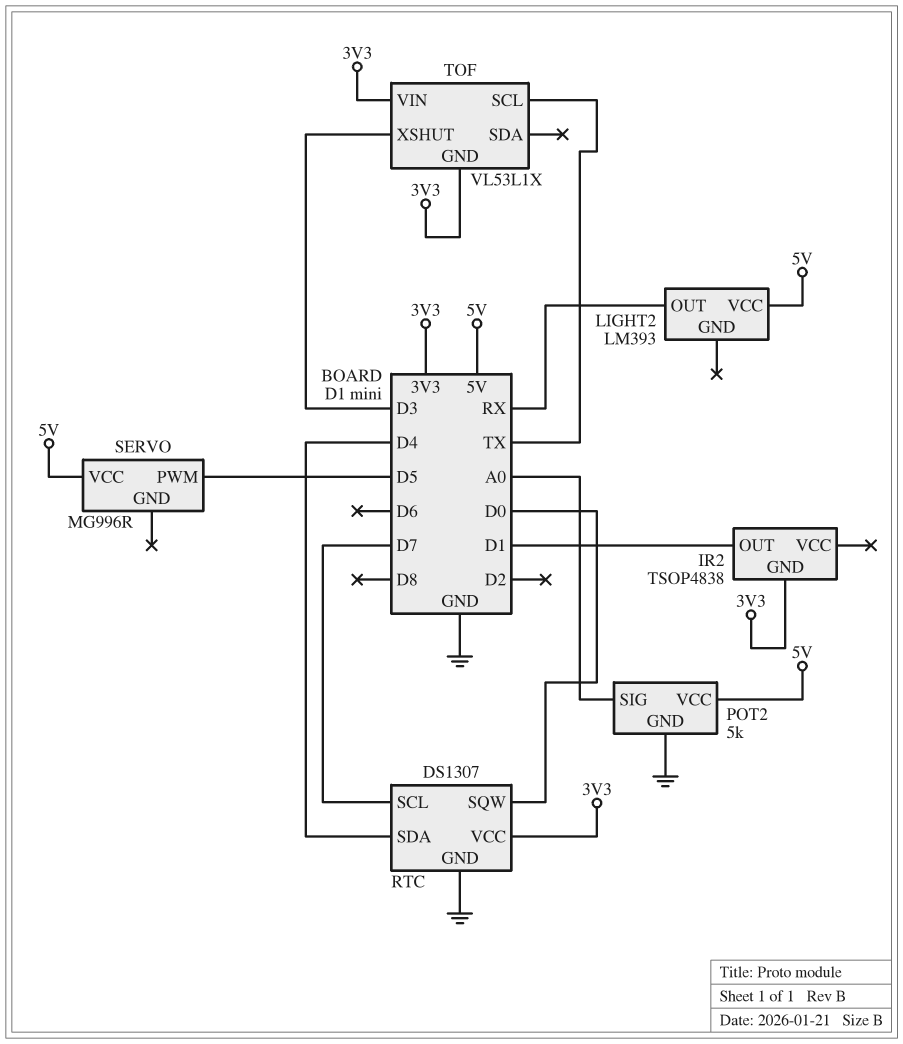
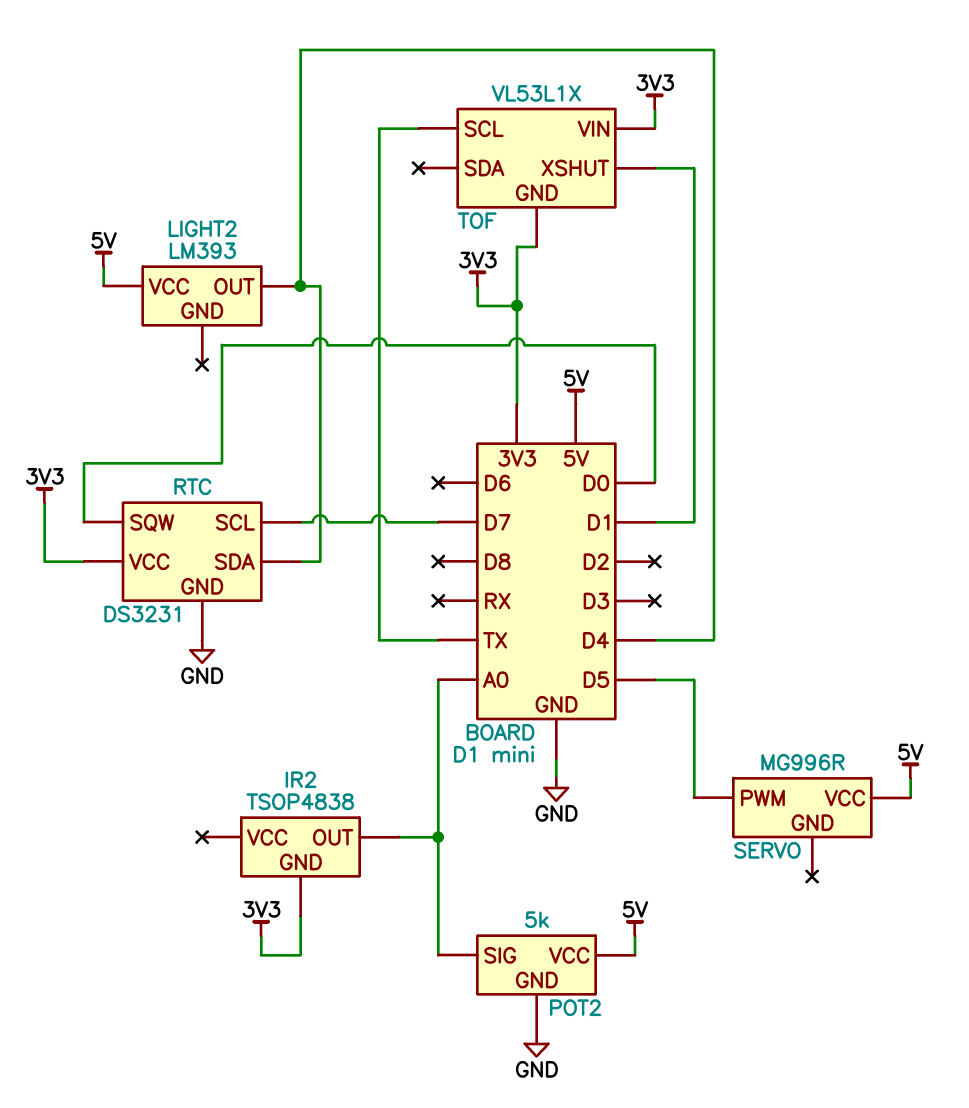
IR2 pin OUT: D1 -> A0
LIGHT2 pin OUT: RX -> D4
RTC: DS1307 -> DS3231
TOF pin XSHUT: D3 -> D1

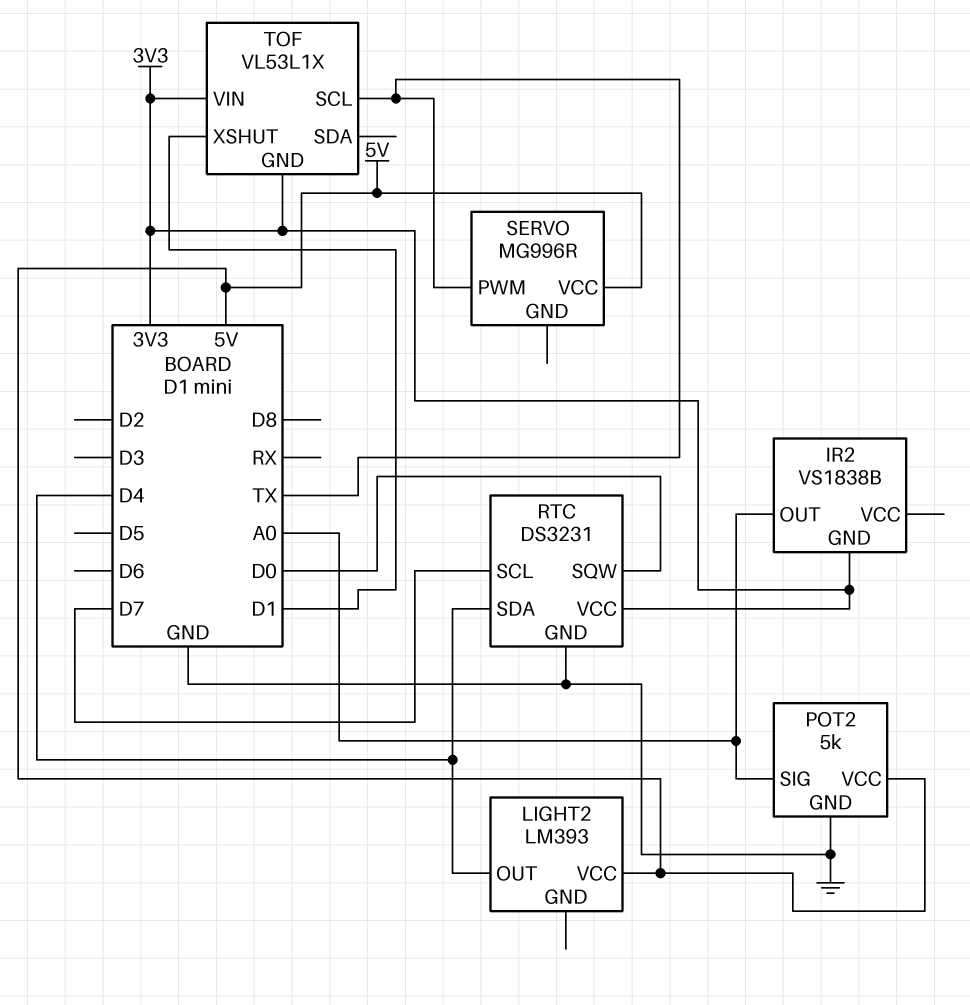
IR2: TSOP4838 -> VS1838B
SERVO pin PWM: D5 -> TX

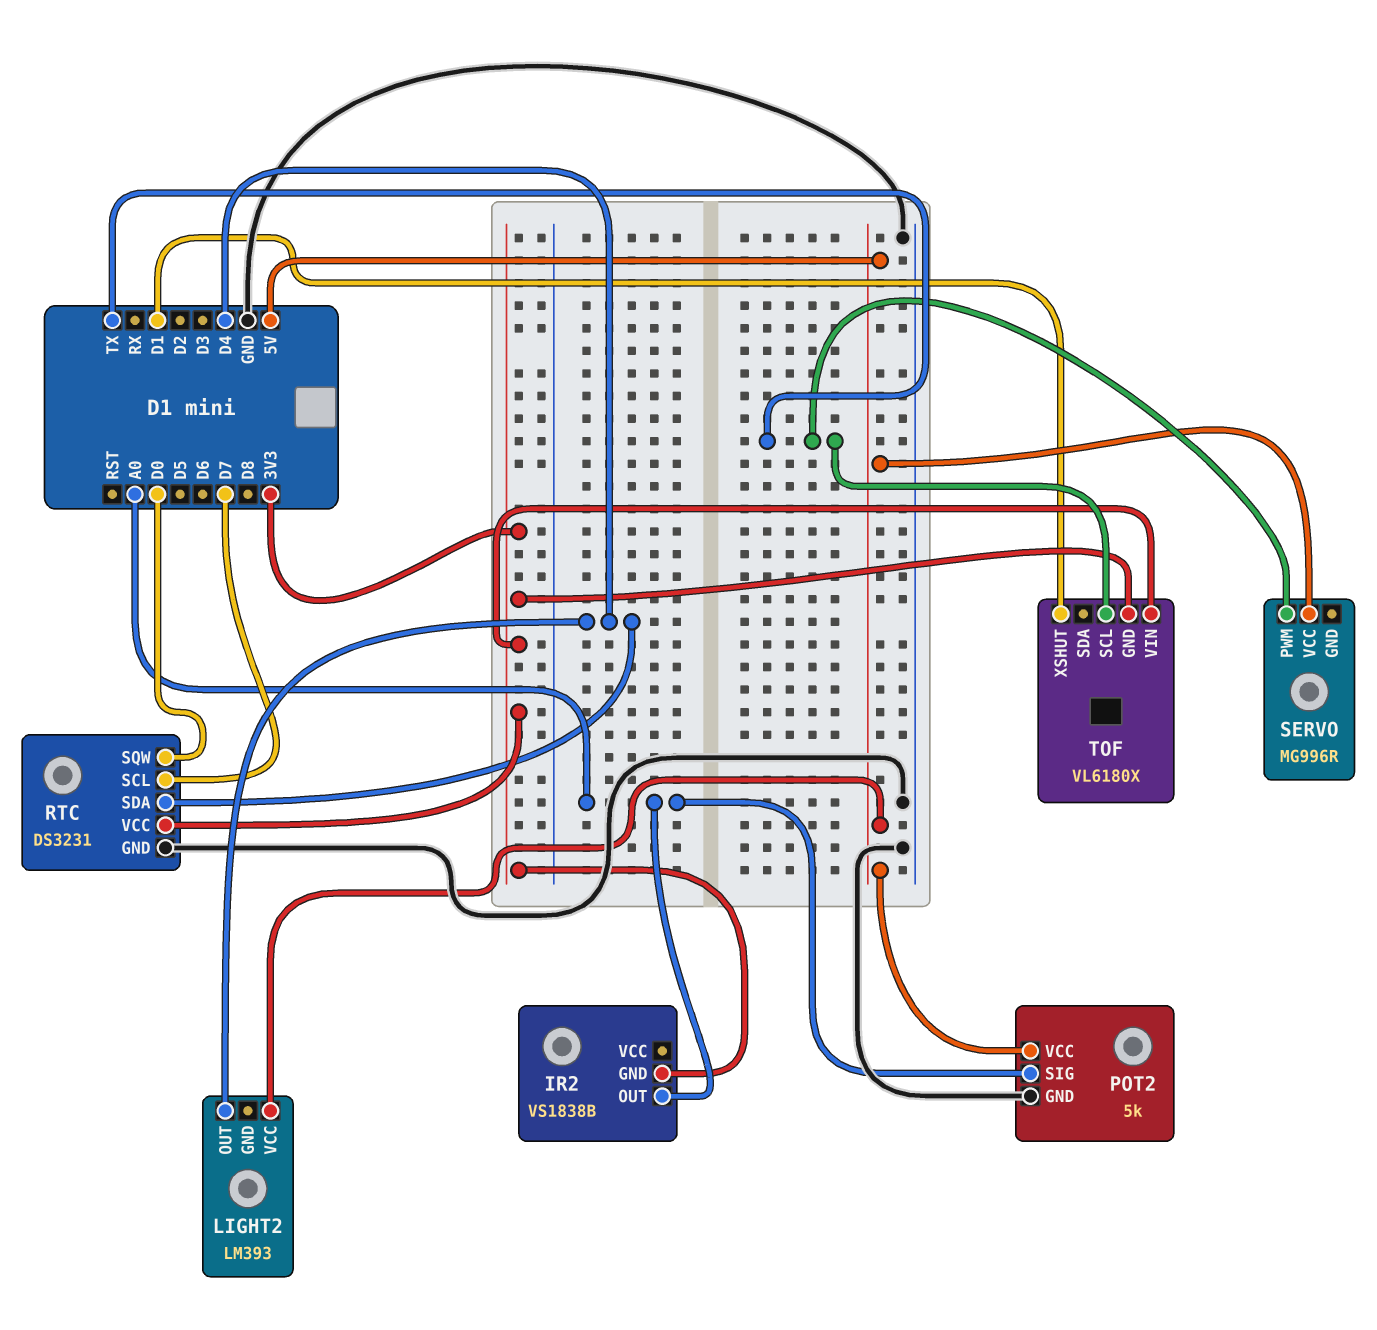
TOF: VL53L1X -> VL6180X

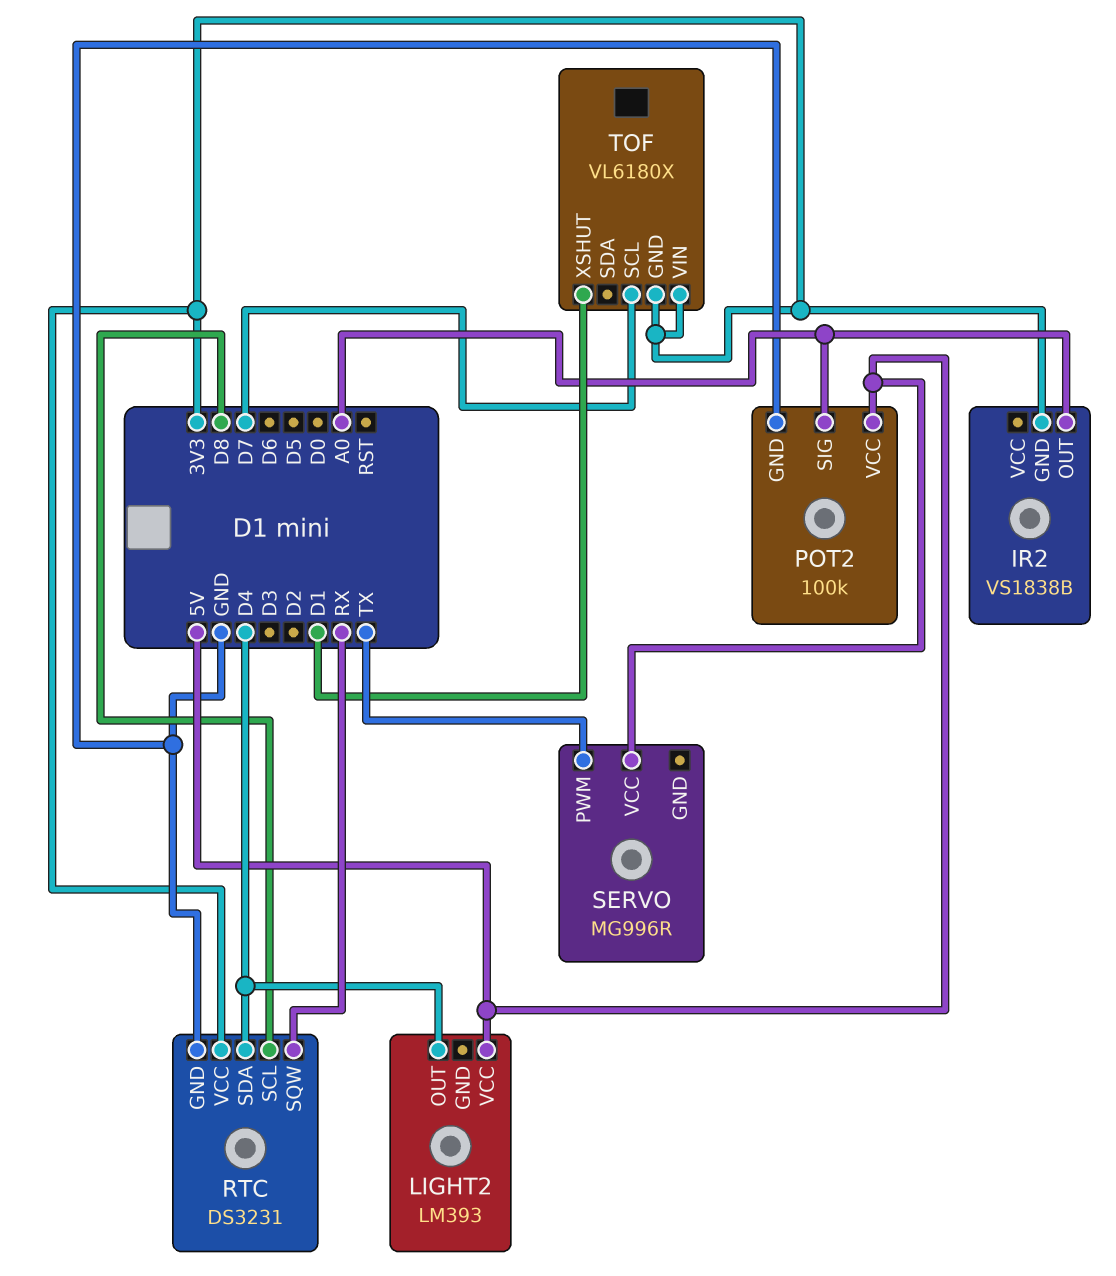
POT2: 5k -> 100k
RTC pin SCL: D7 -> D8
RTC pin SQW: D0 -> RX
TOF pin SCL: TX -> D7

